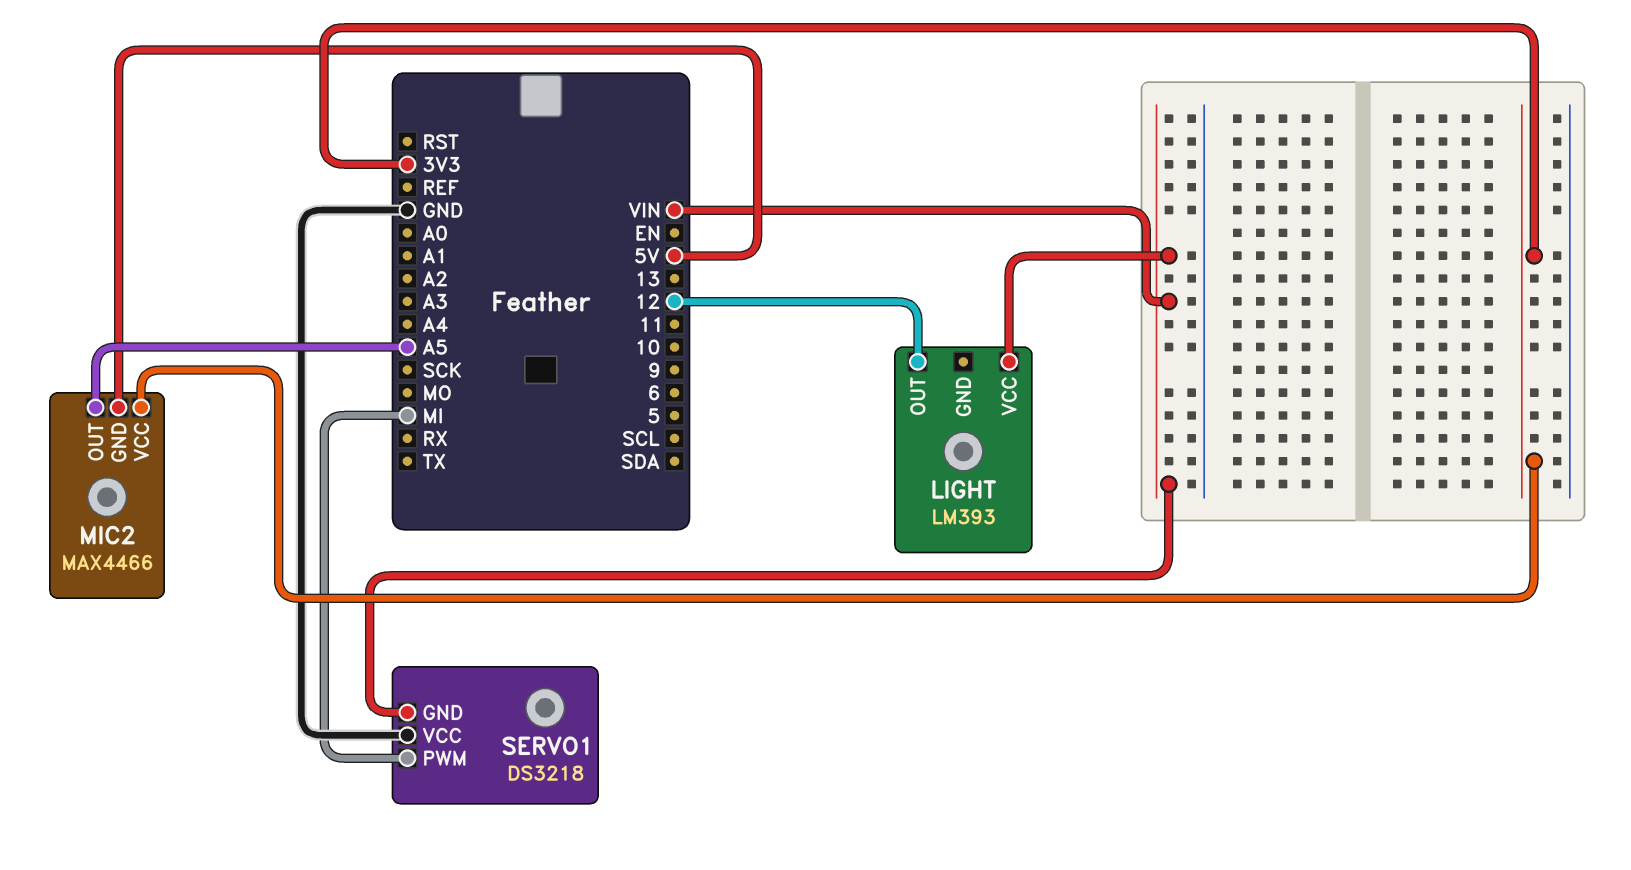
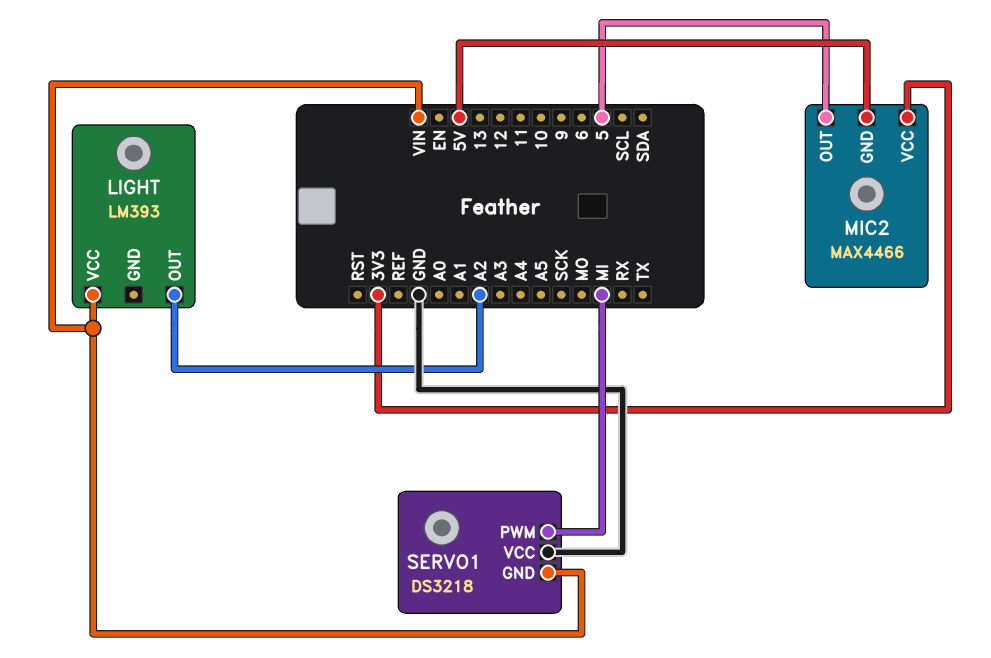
LIGHT pin OUT: 12 -> A2
MIC2 pin OUT: A5 -> 5

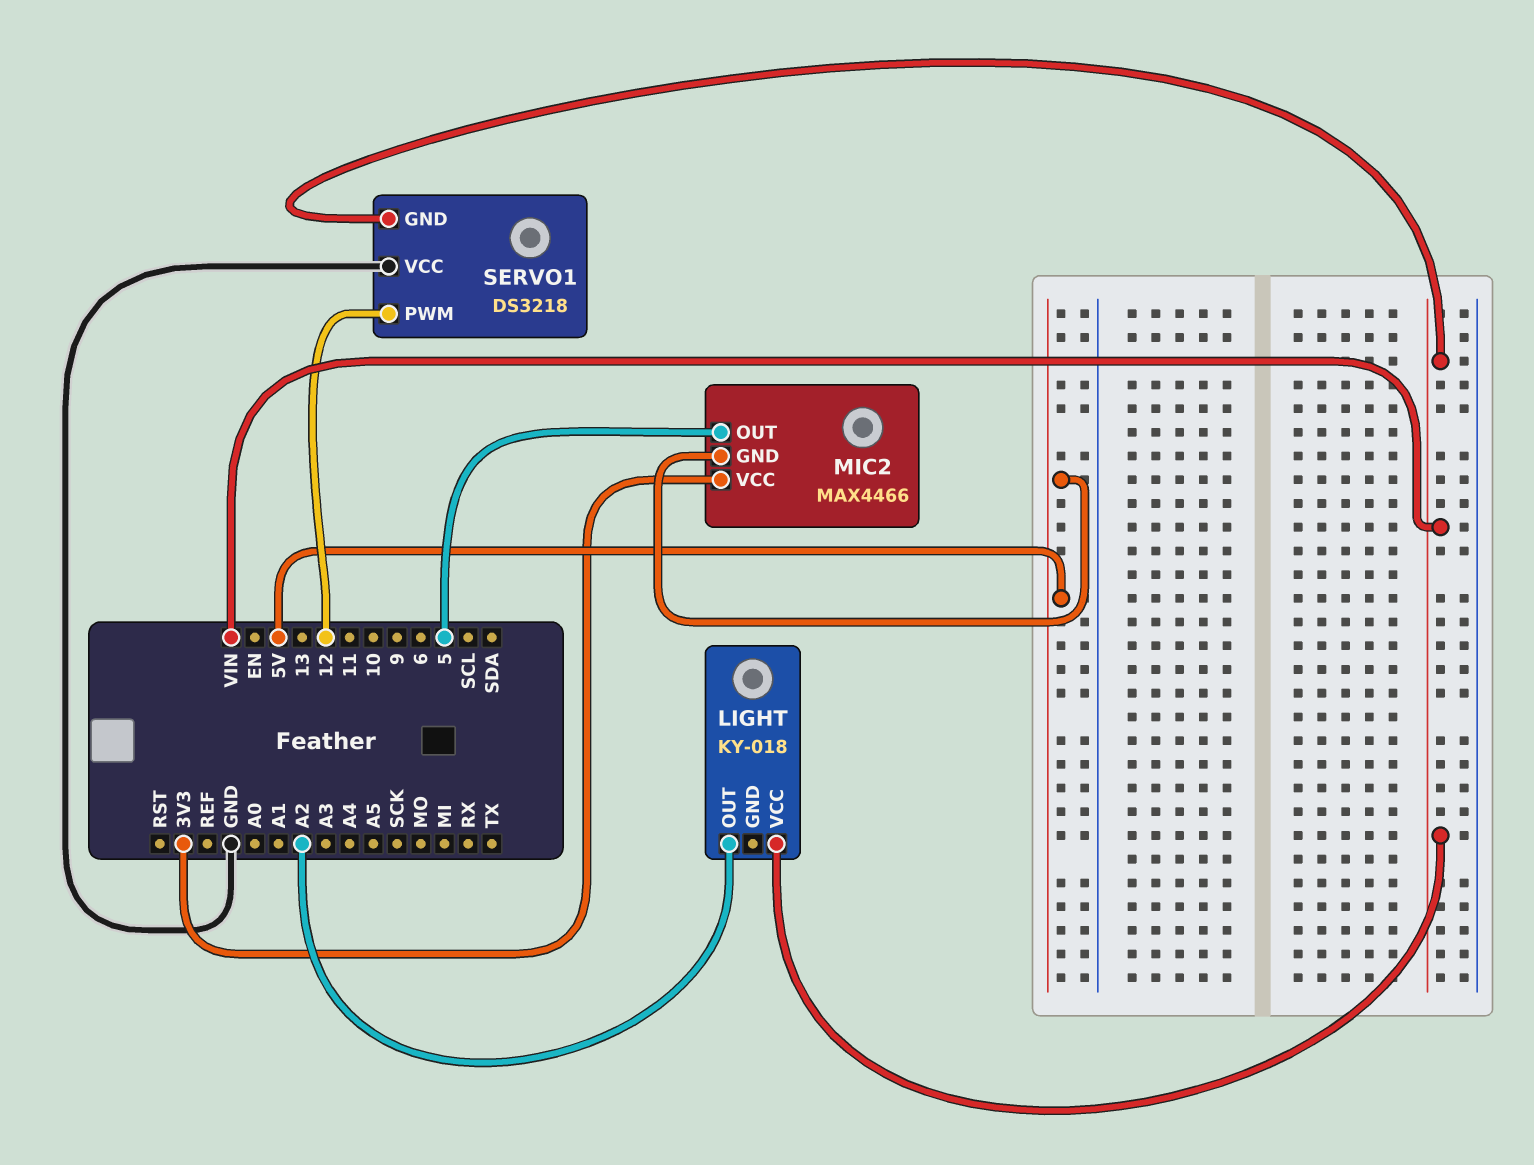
LIGHT: LM393 -> KY-018
SERVO1 pin PWM: MI -> 12

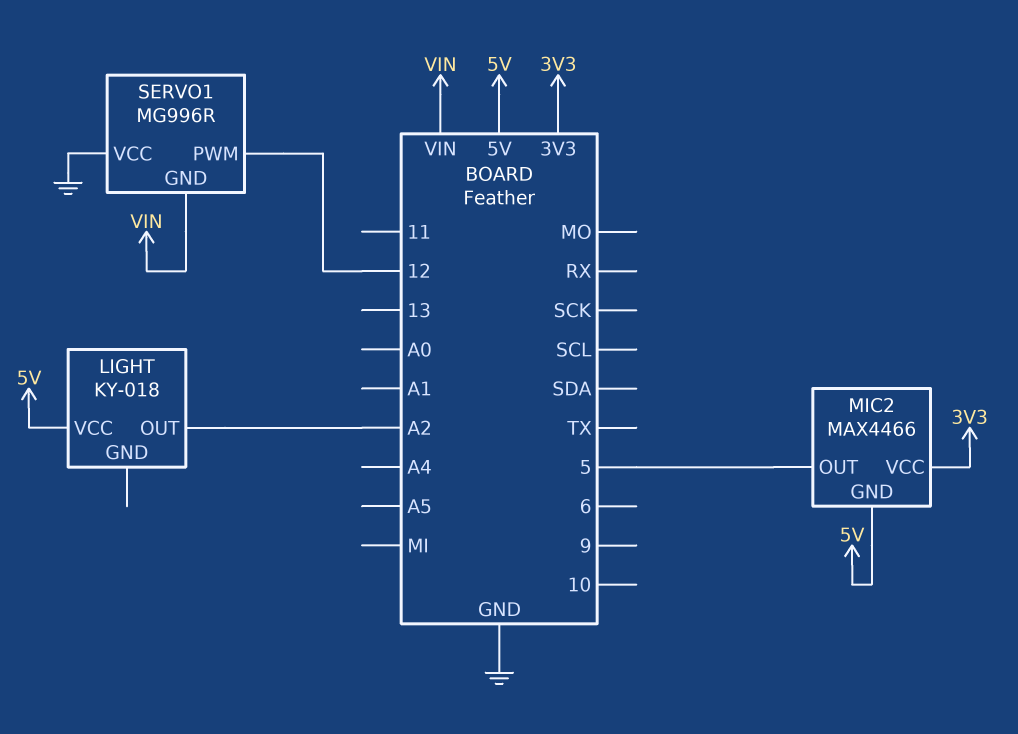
LIGHT pin VCC: VIN -> 5V
SERVO1: DS3218 -> MG996R

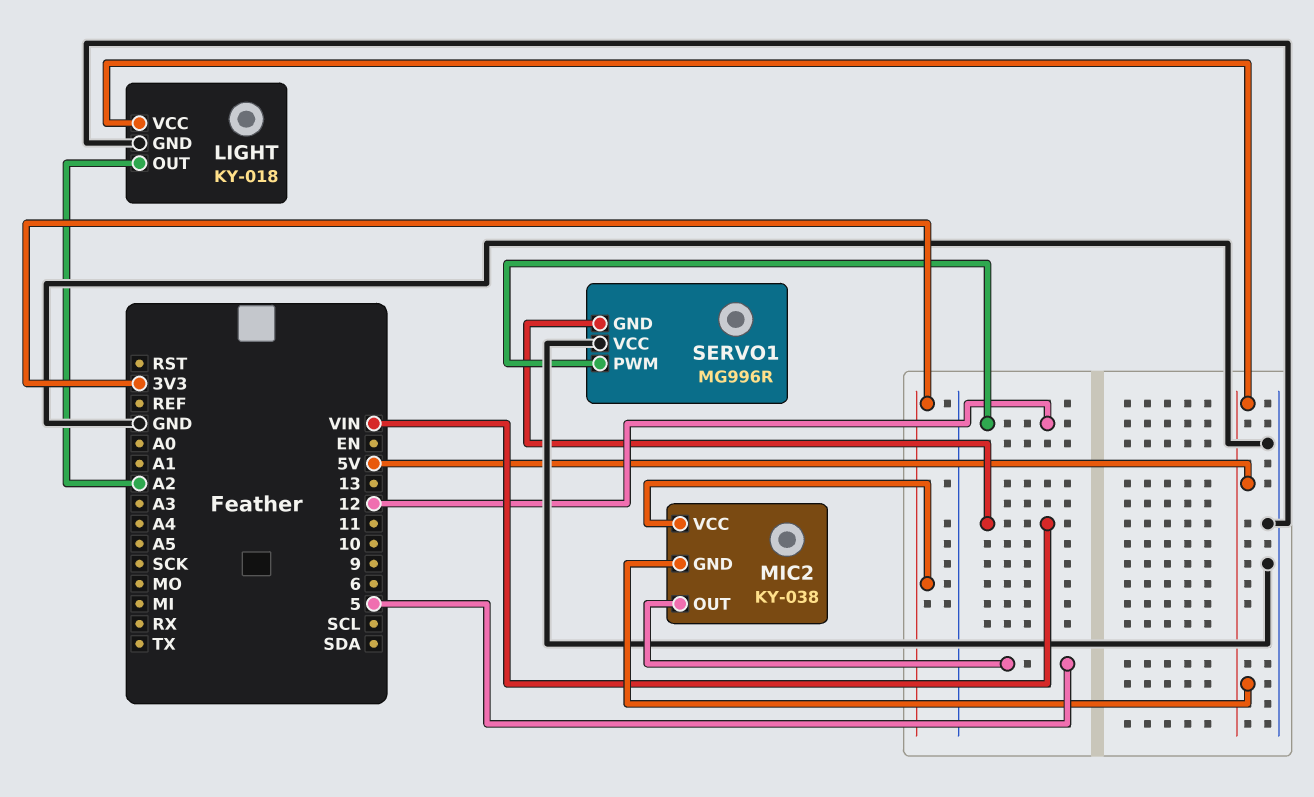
LIGHT pin GND: none -> GND
MIC2: MAX4466 -> KY-038

